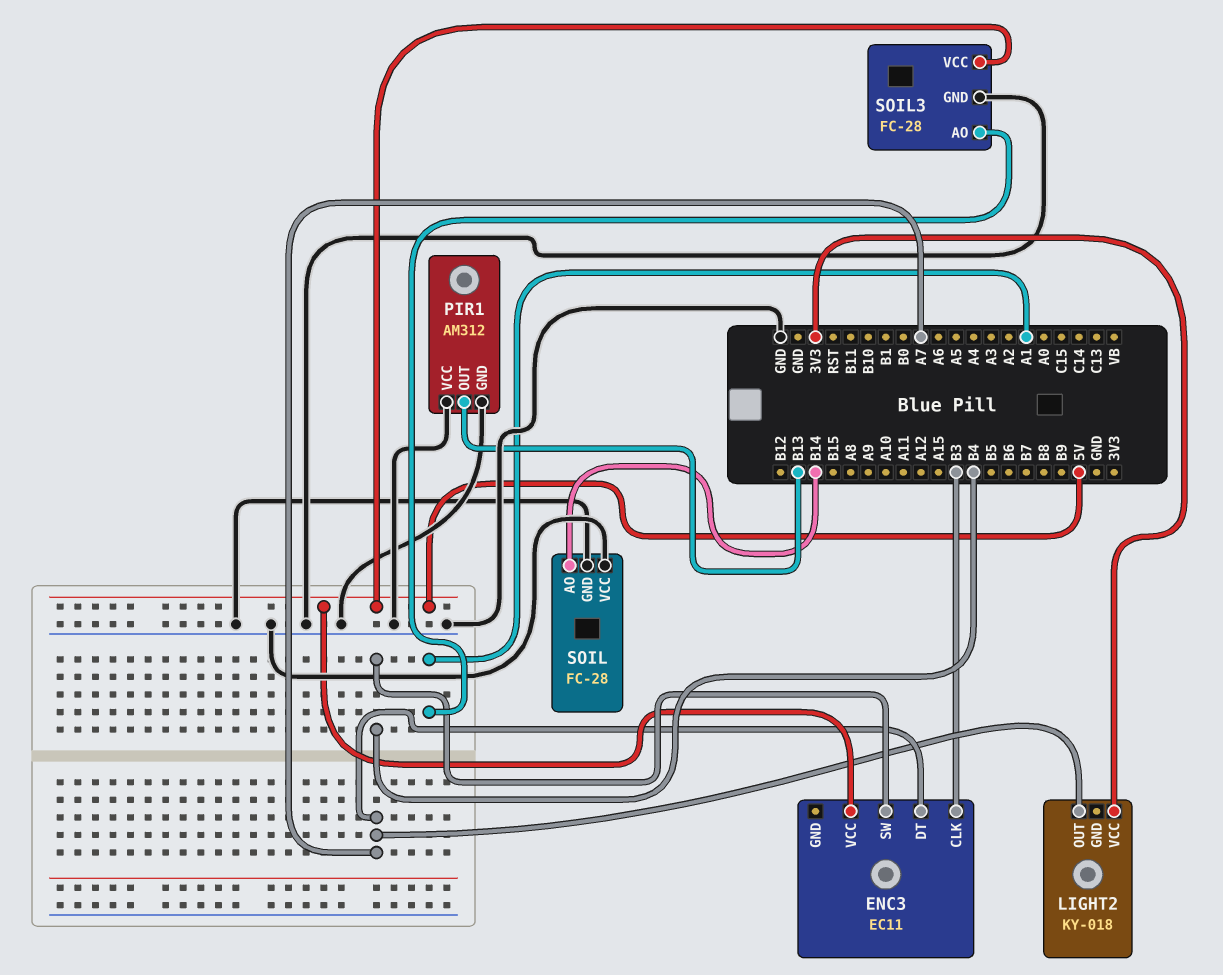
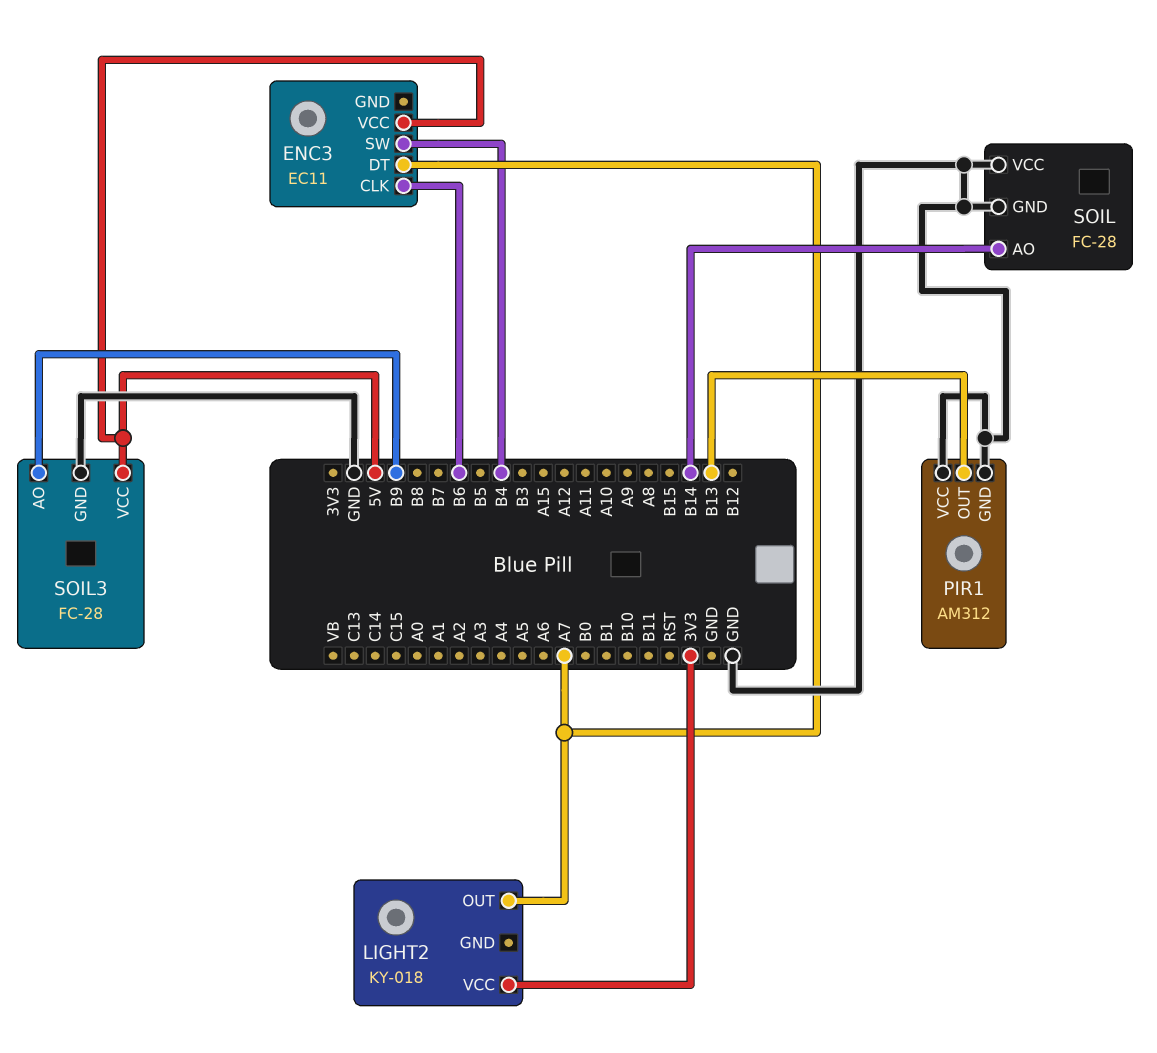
ENC3 pin CLK: B3 -> B6
SOIL3 pin AO: A1 -> B9

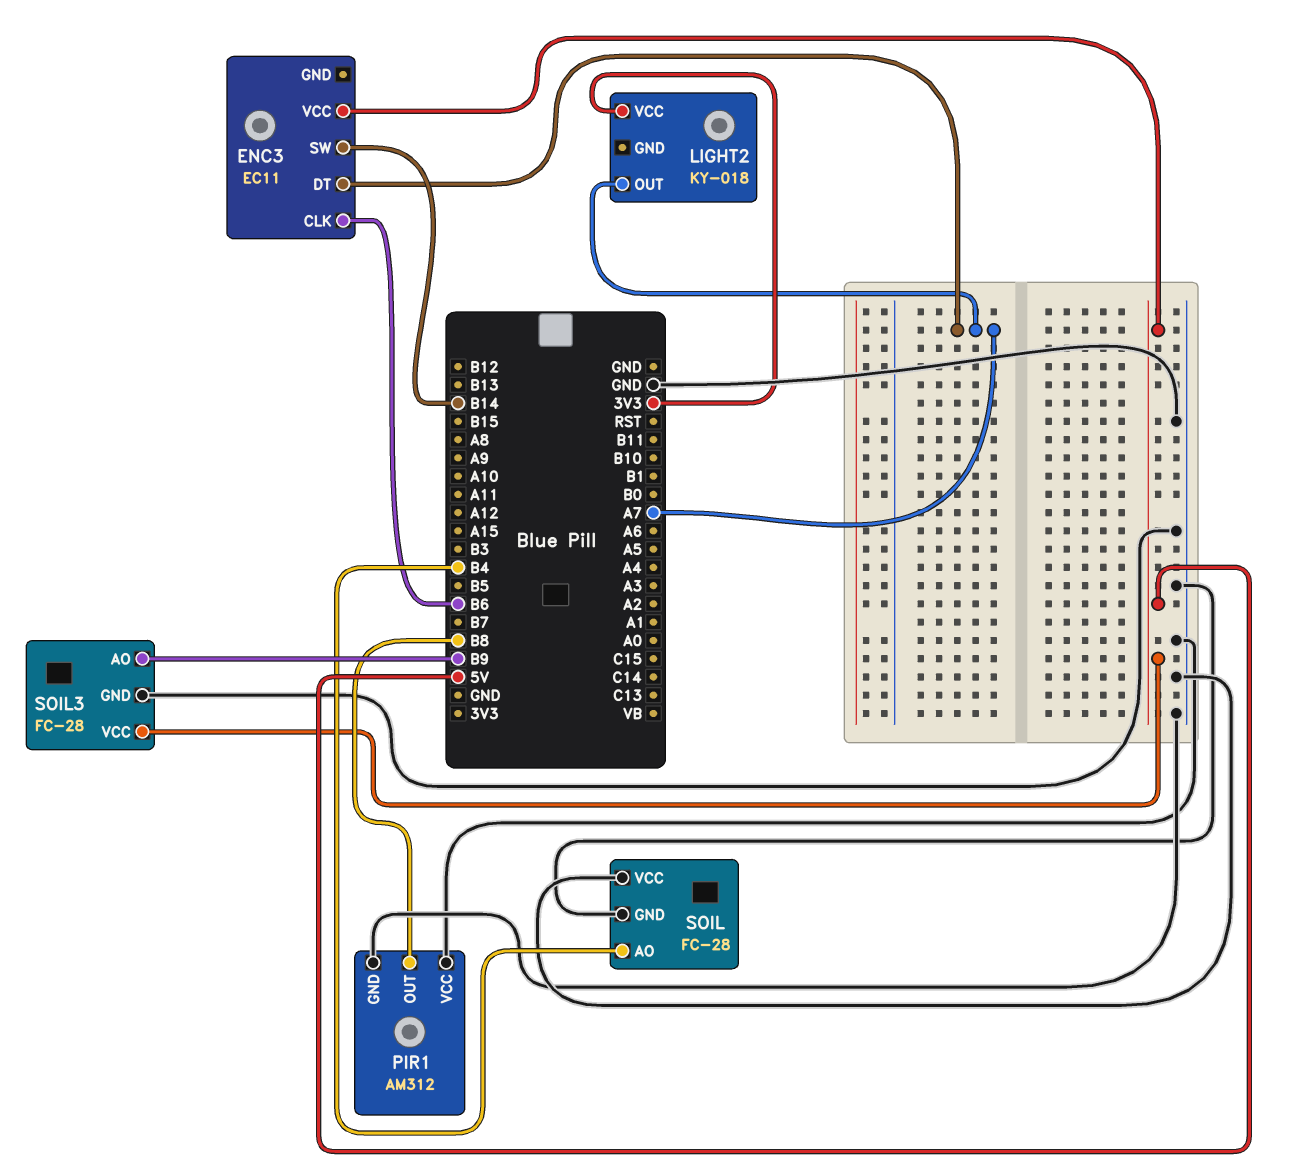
ENC3 pin SW: B4 -> B14
PIR1 pin OUT: B13 -> B8
SOIL pin AO: B14 -> B4

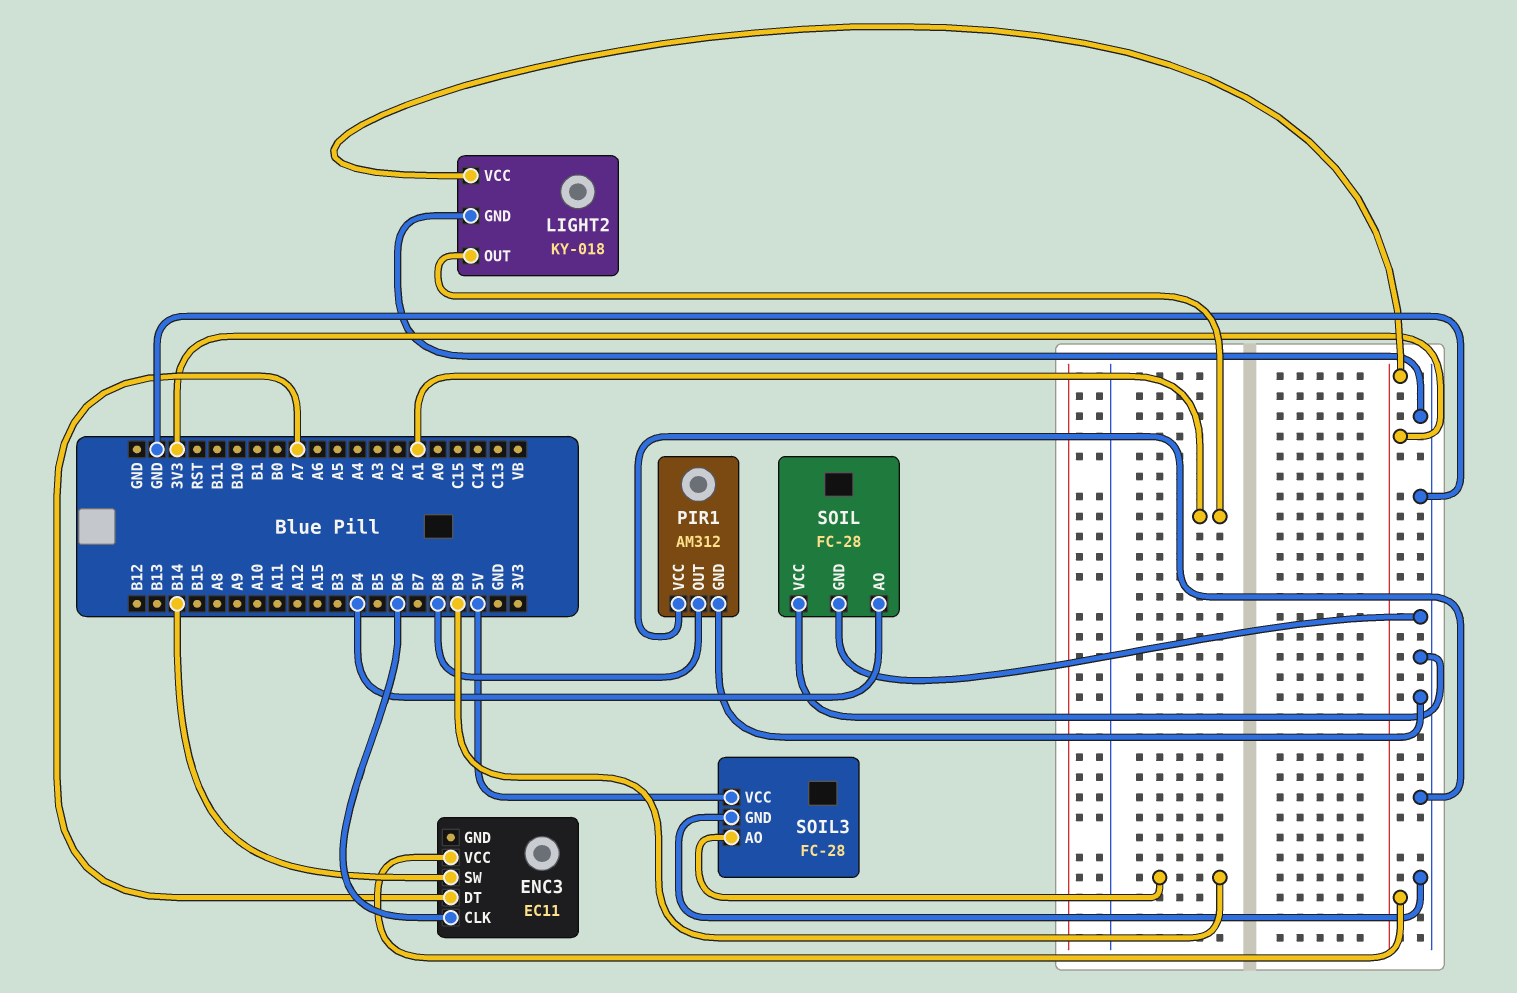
ENC3 pin VCC: 5V -> 3V3
LIGHT2 pin GND: none -> GND
LIGHT2 pin OUT: A7 -> A1

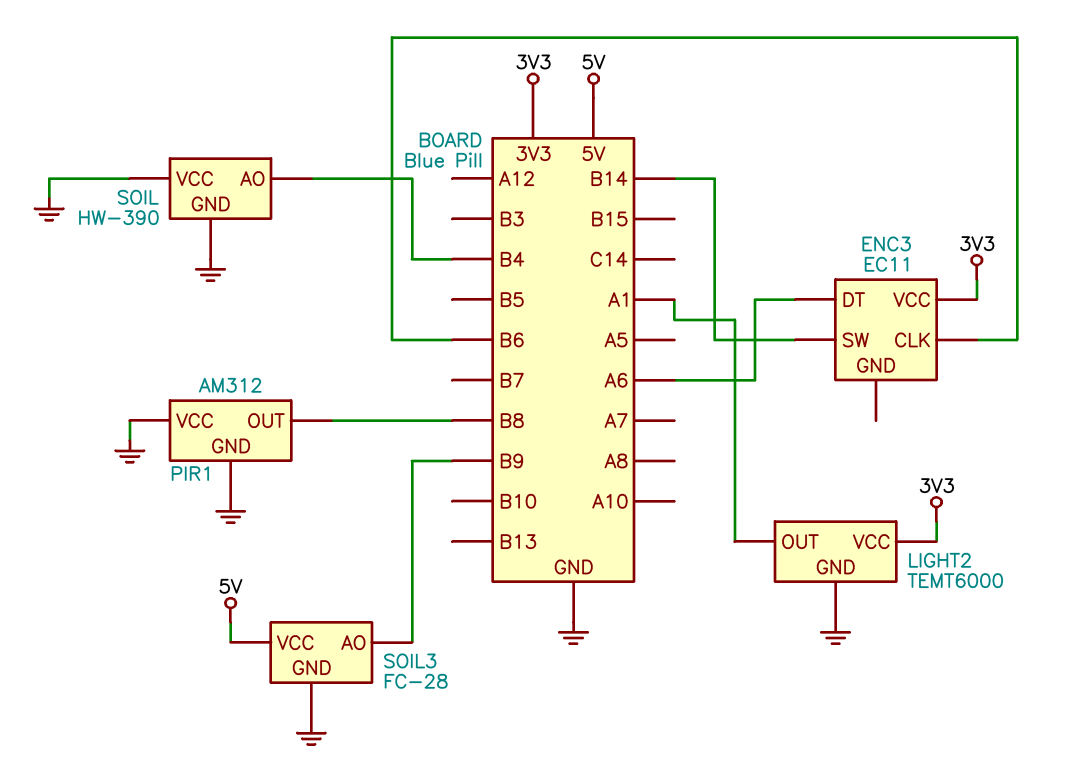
ENC3 pin DT: A7 -> A6
LIGHT2: KY-018 -> TEMT6000
SOIL: FC-28 -> HW-390

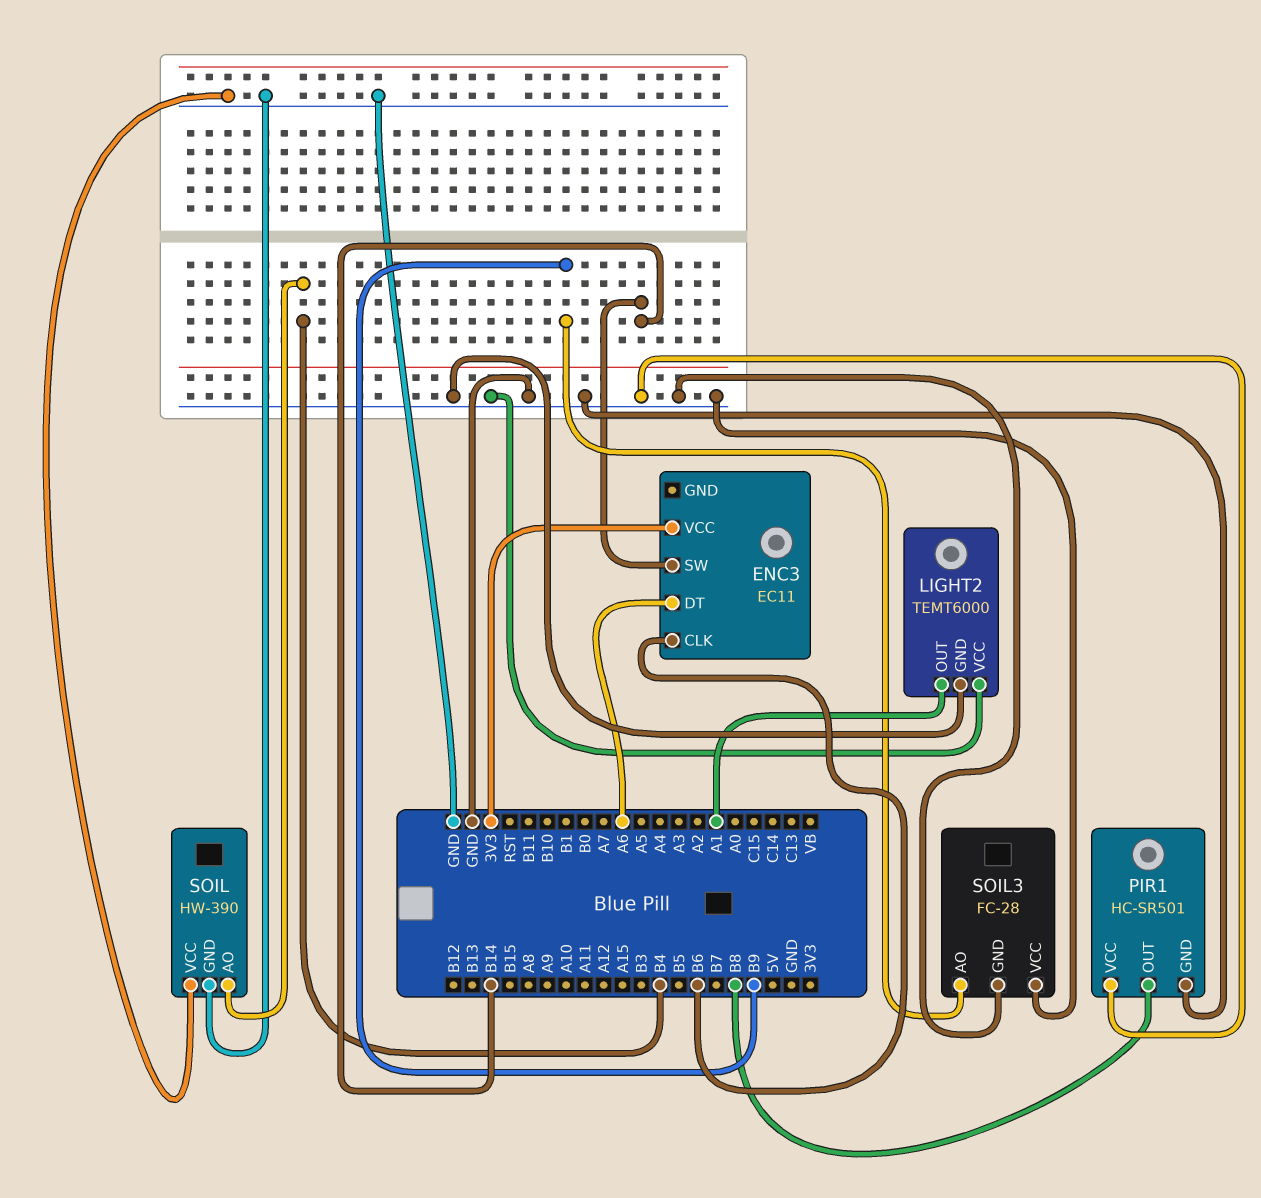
LIGHT2 pin VCC: 3V3 -> GND
PIR1: AM312 -> HC-SR501
SOIL3 pin VCC: 5V -> GND

